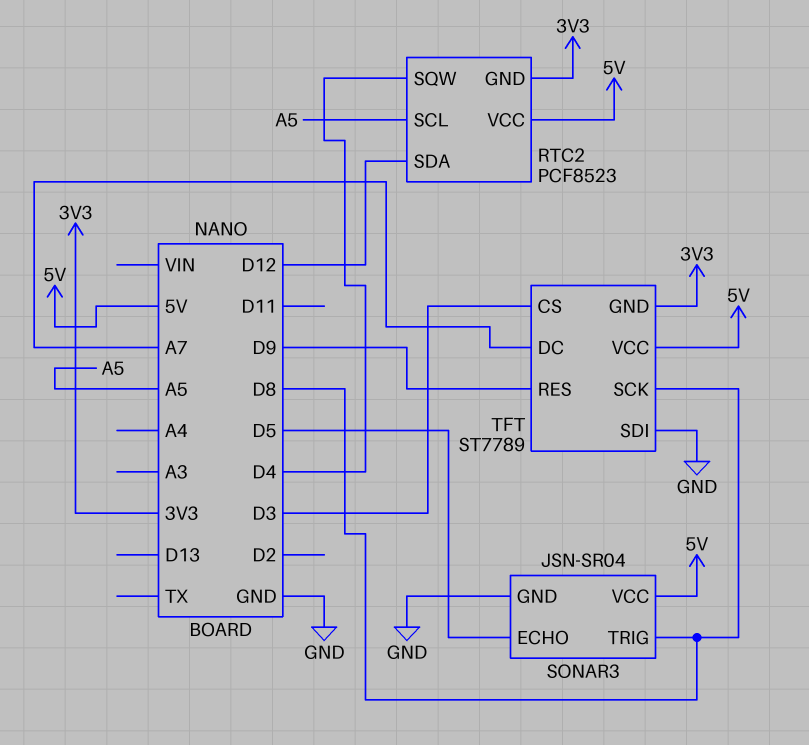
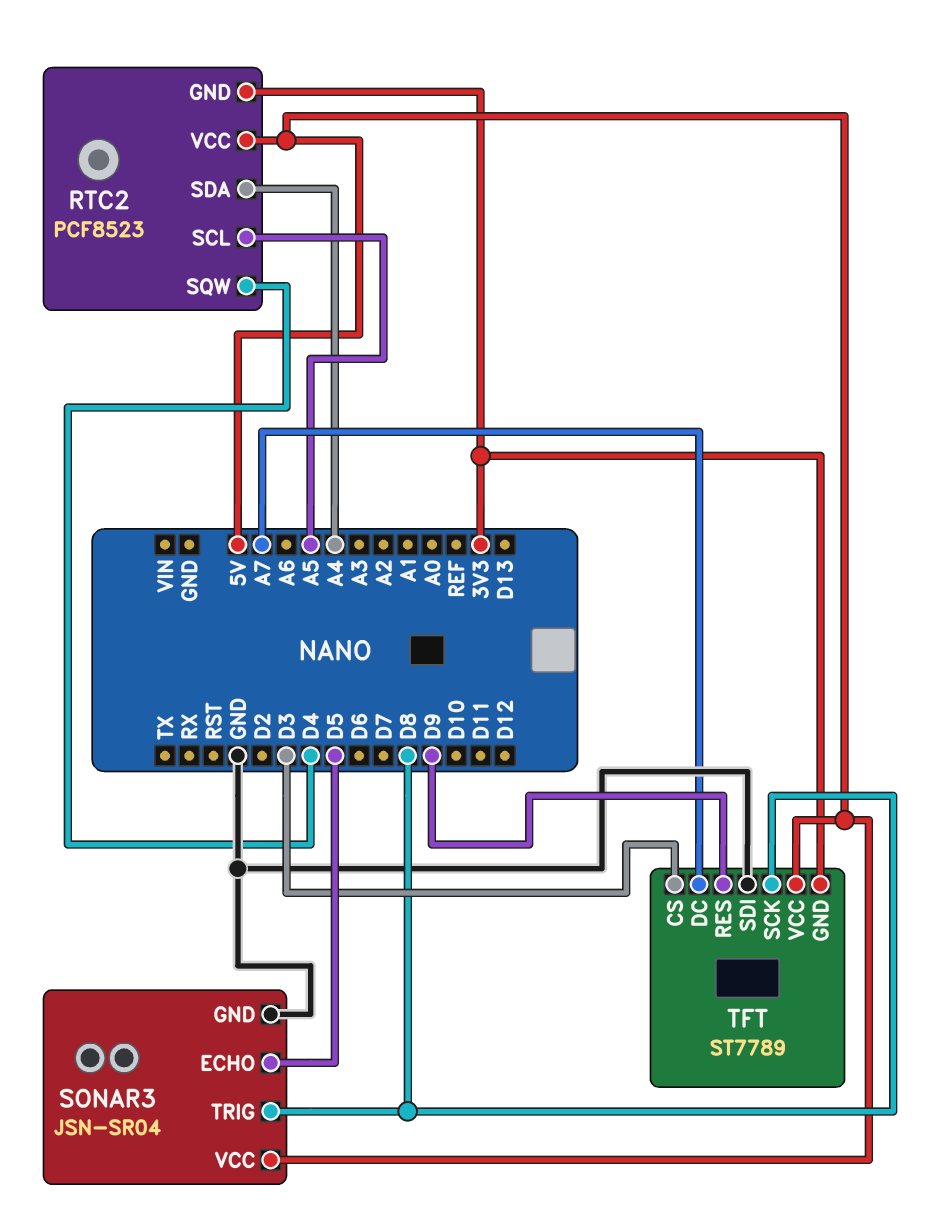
RTC2 pin SDA: D12 -> A4

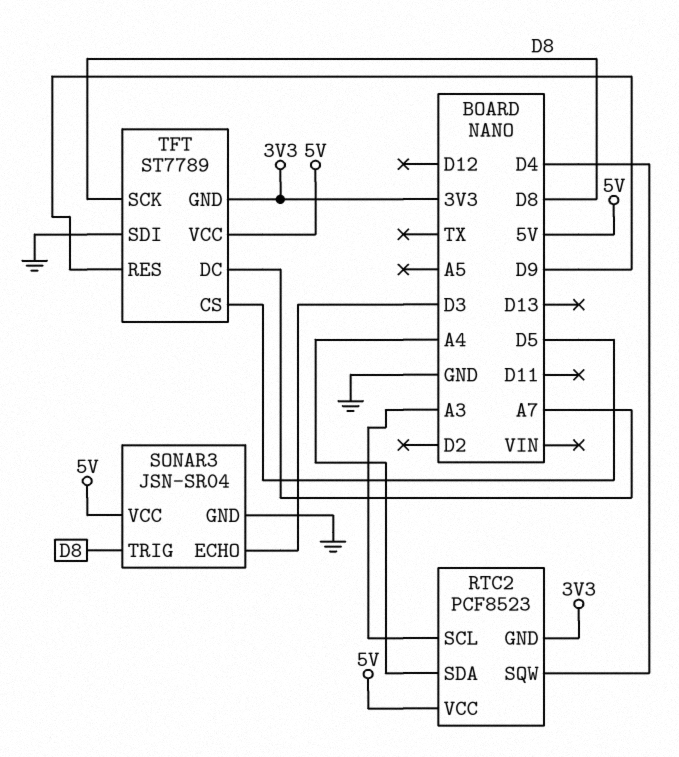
RTC2 pin SCL: A5 -> A3
SONAR3 pin ECHO: D5 -> D3
TFT pin CS: D3 -> D5

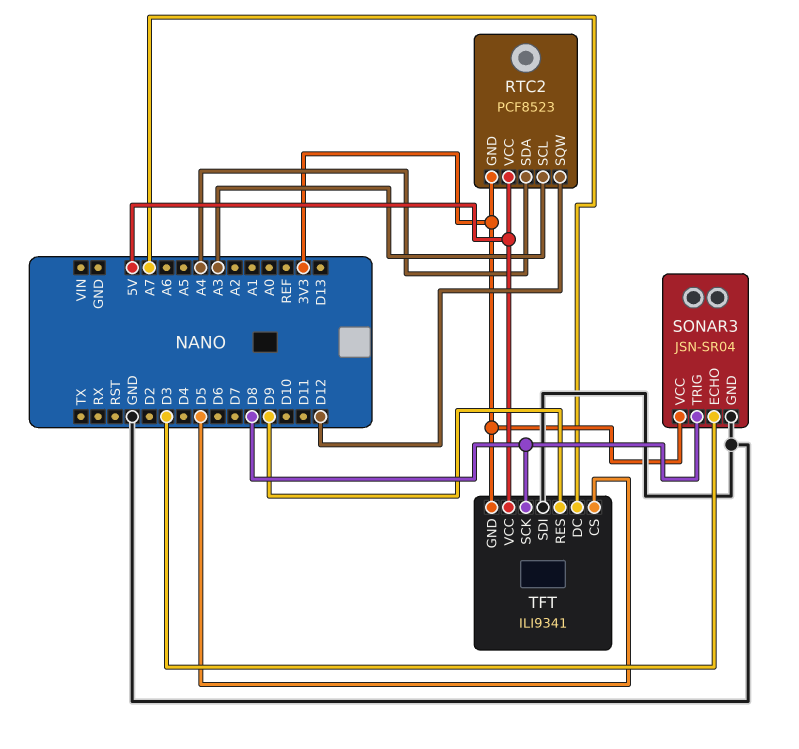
RTC2 pin SQW: D4 -> D12
SONAR3 pin VCC: 5V -> 3V3
TFT: ST7789 -> ILI9341

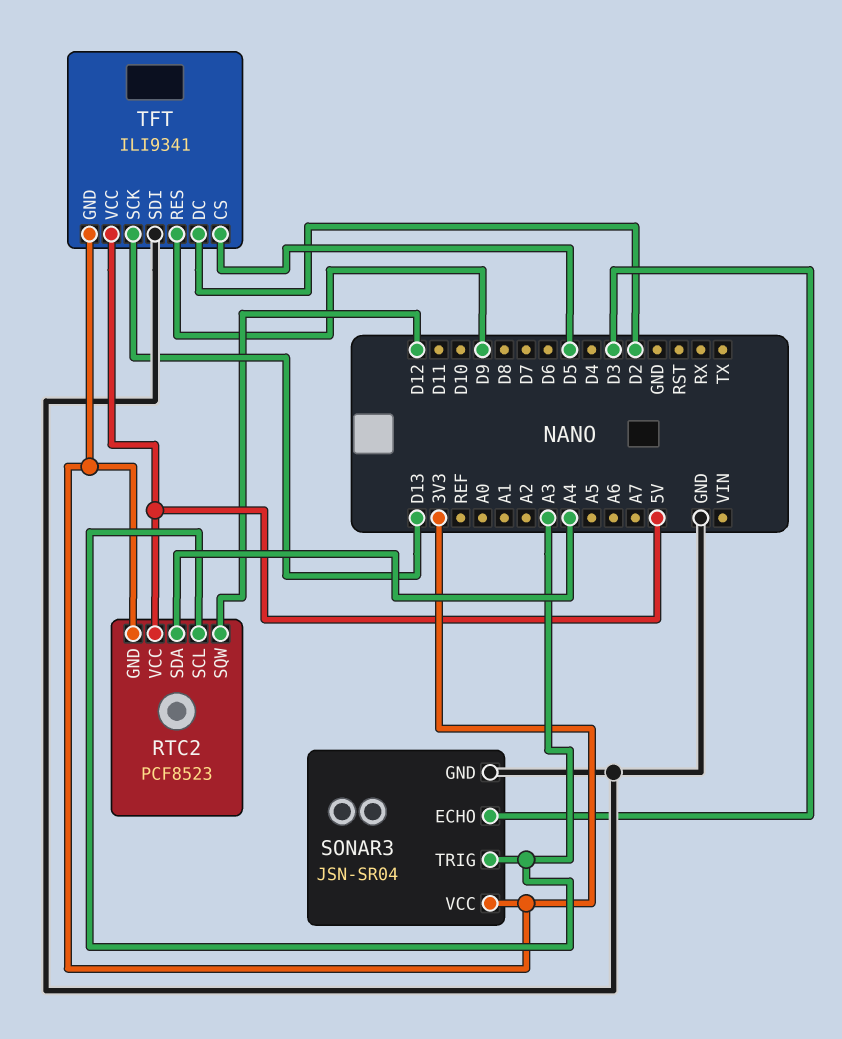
SONAR3 pin TRIG: D8 -> A3
TFT pin DC: A7 -> D2
TFT pin SCK: D8 -> D13

